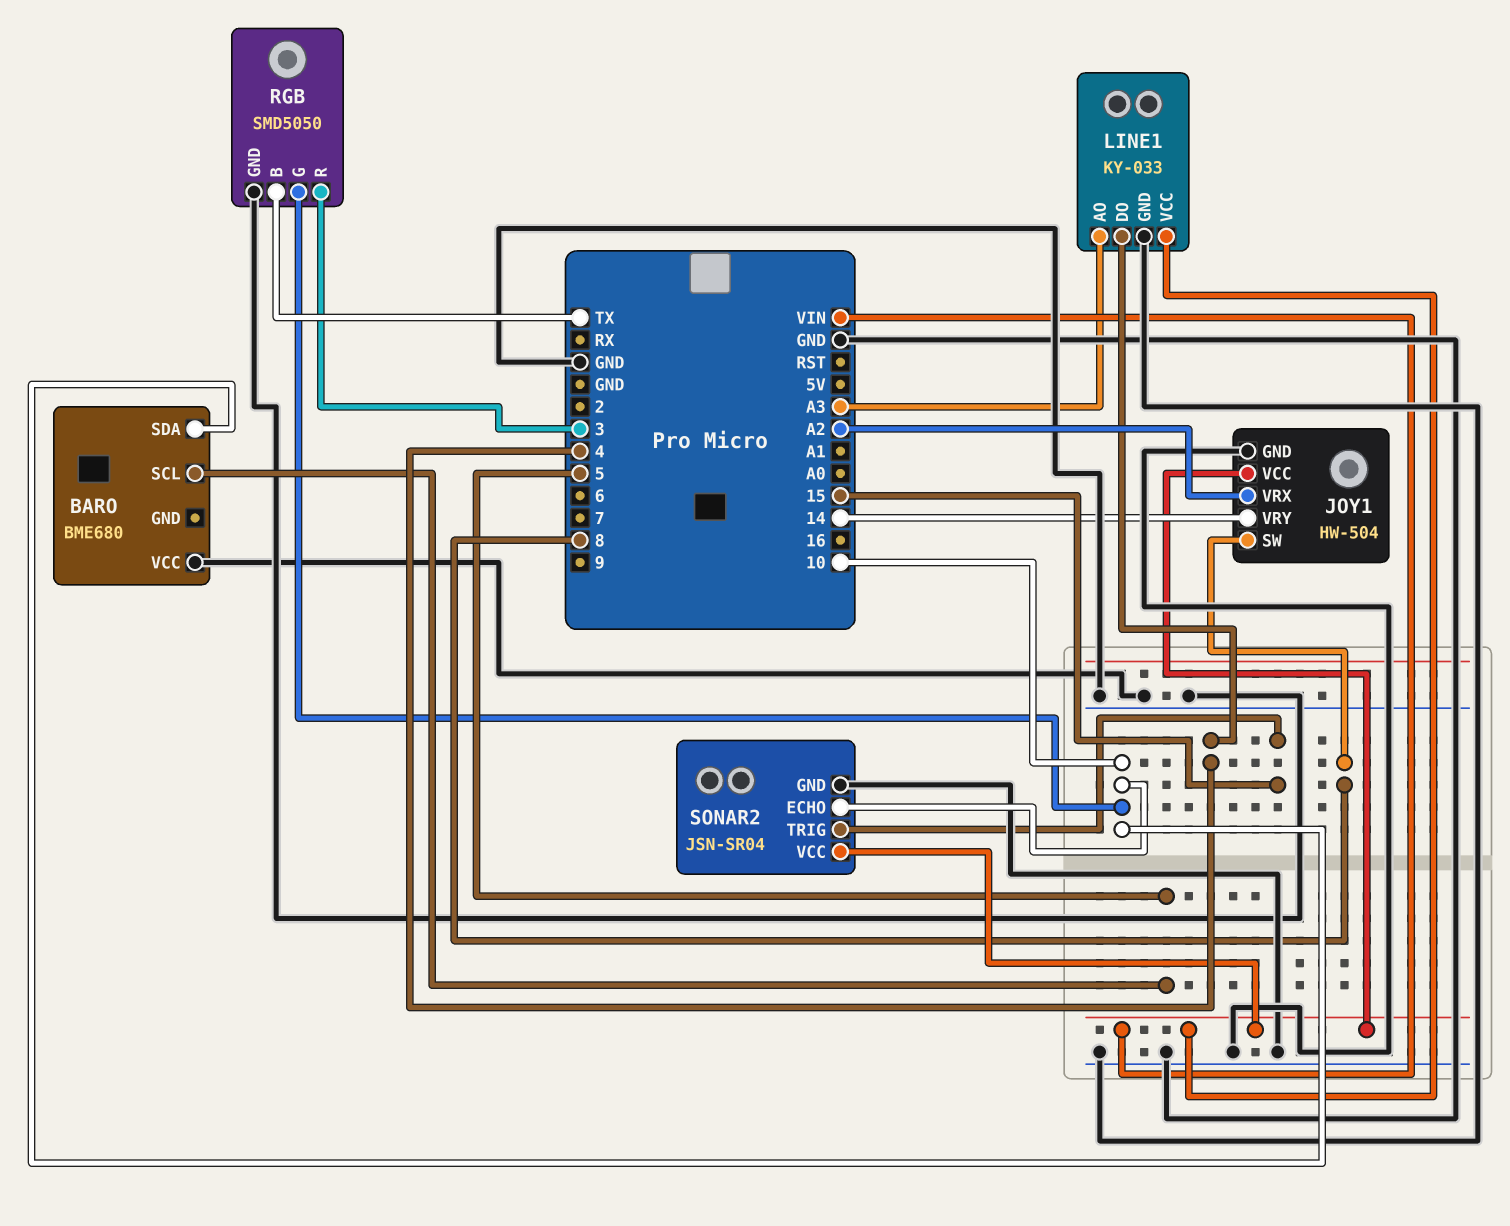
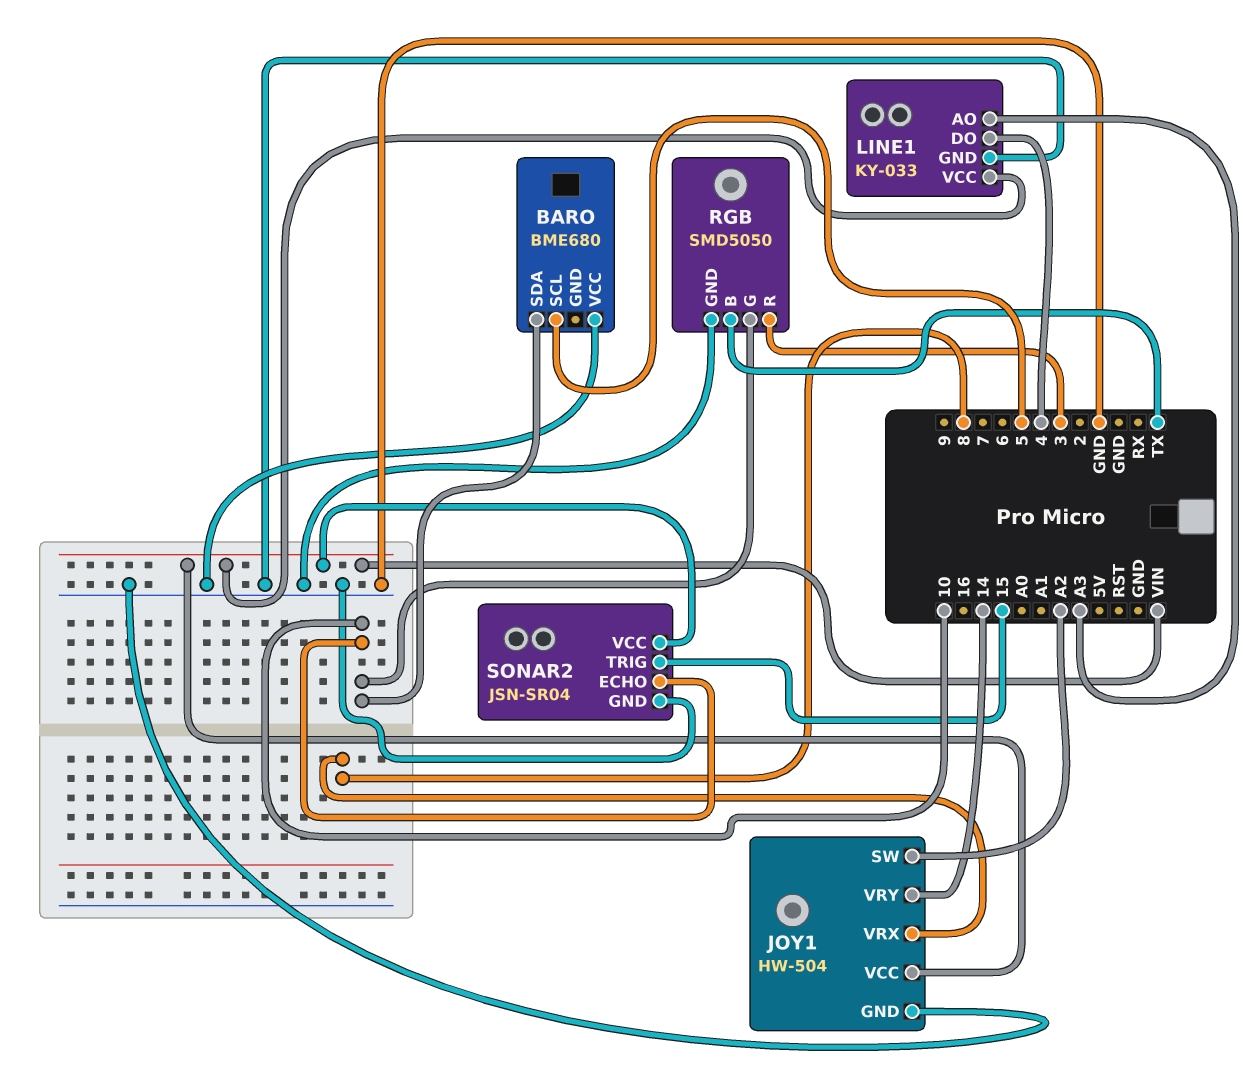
JOY1 pin SW: 8 -> A2
JOY1 pin VRX: A2 -> 8

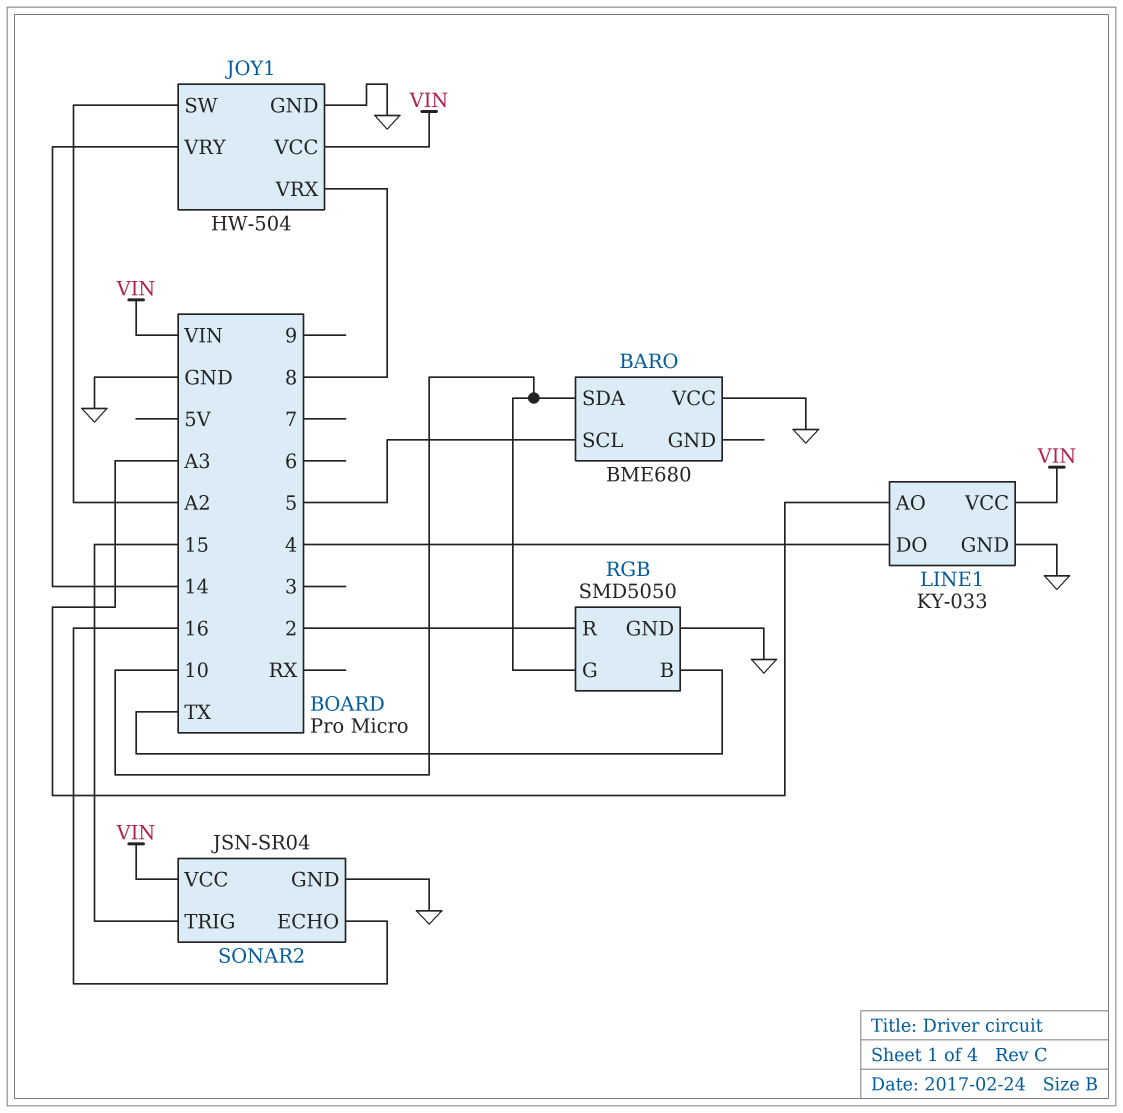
RGB pin R: 3 -> 2
SONAR2 pin ECHO: 10 -> 16

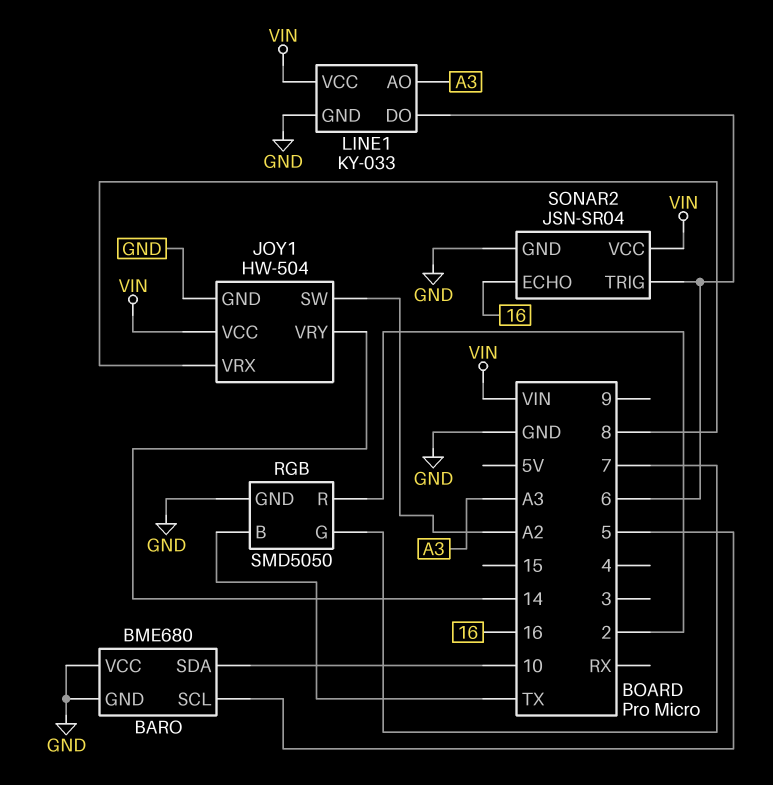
BARO pin GND: none -> GND
LINE1 pin DO: 4 -> 6
RGB pin G: 10 -> 7
SONAR2 pin TRIG: 15 -> 6

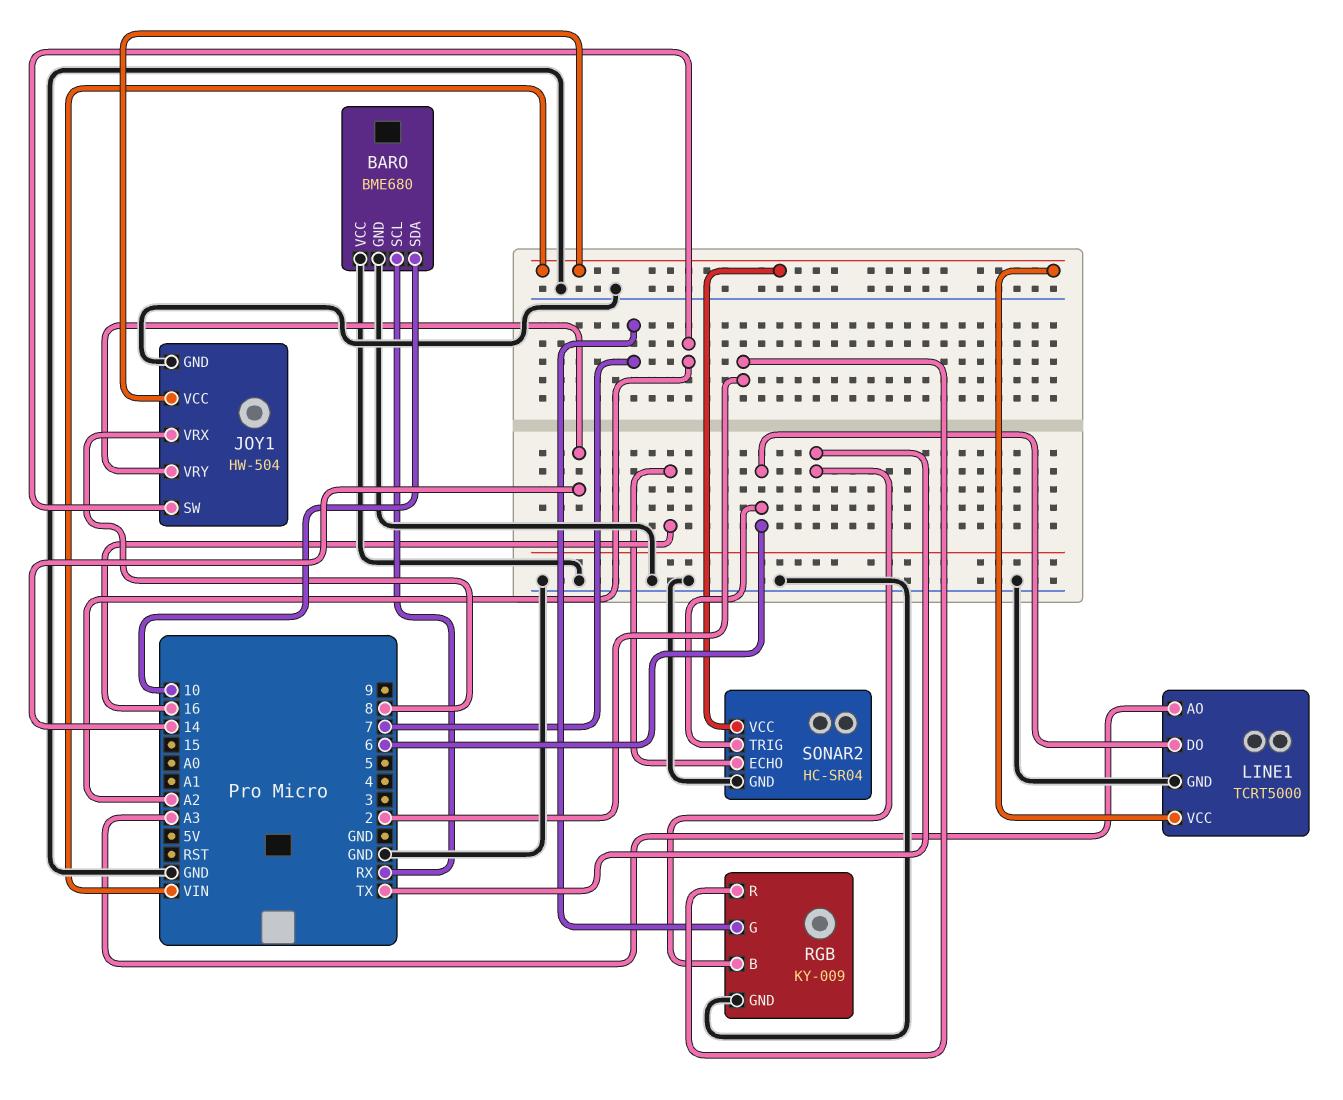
BARO pin SCL: 5 -> RX
LINE1: KY-033 -> TCRT5000
RGB: SMD5050 -> KY-009
SONAR2: JSN-SR04 -> HC-SR04

